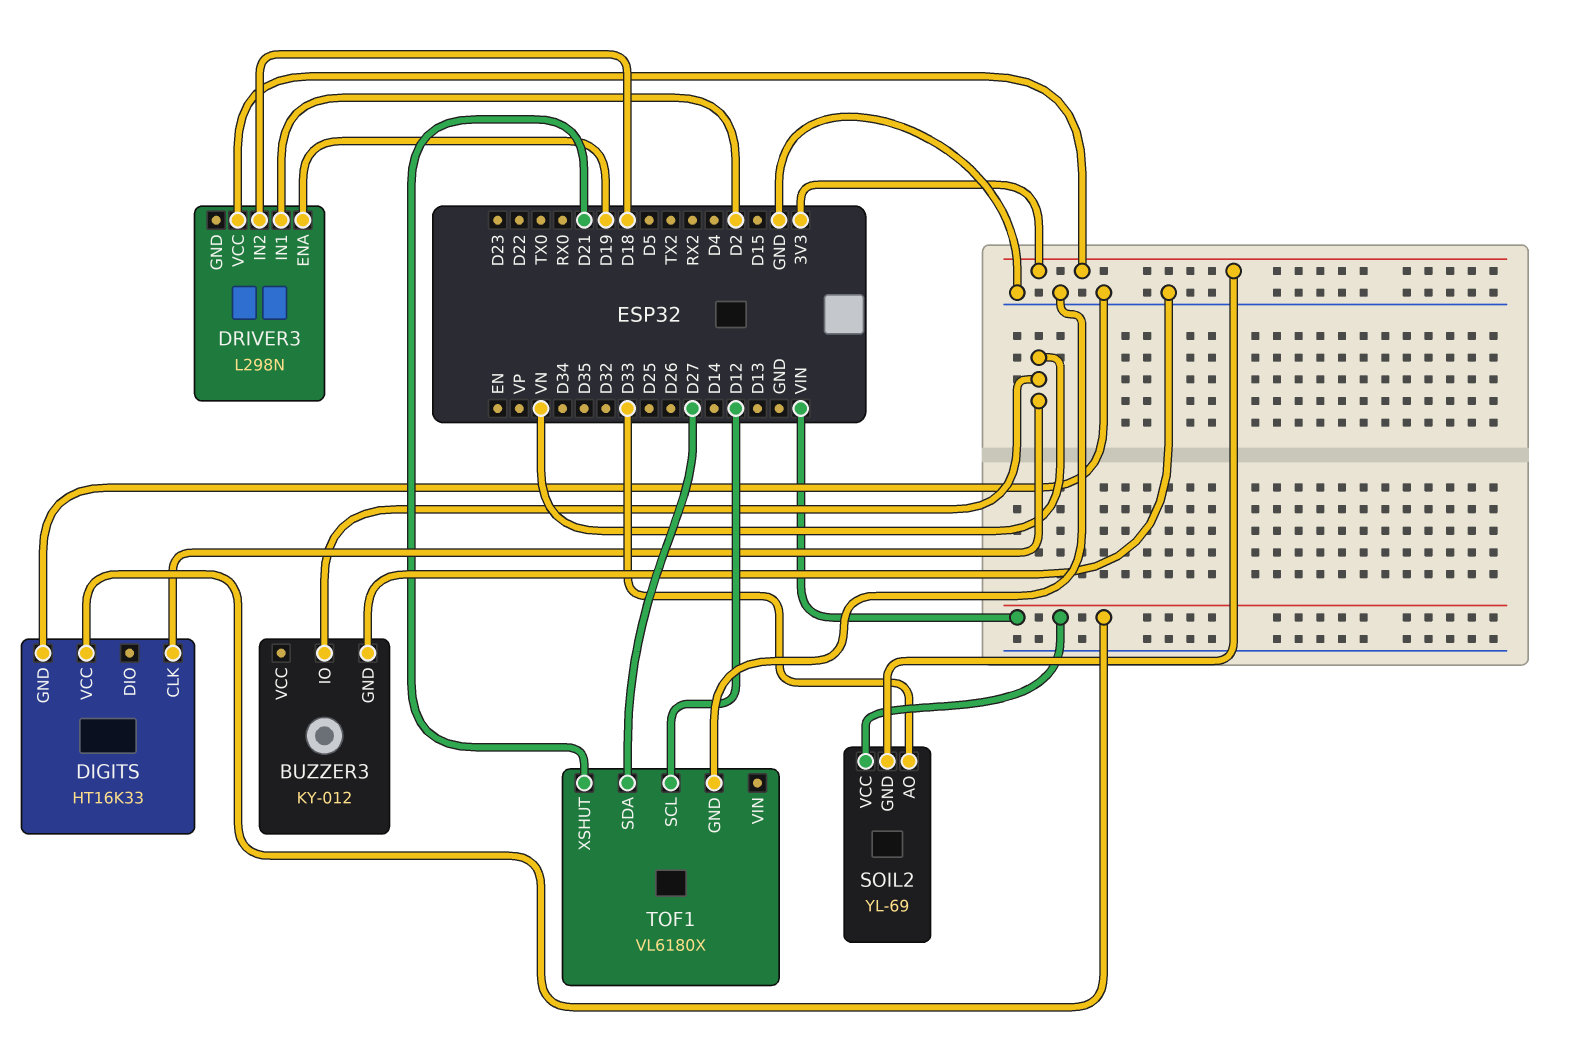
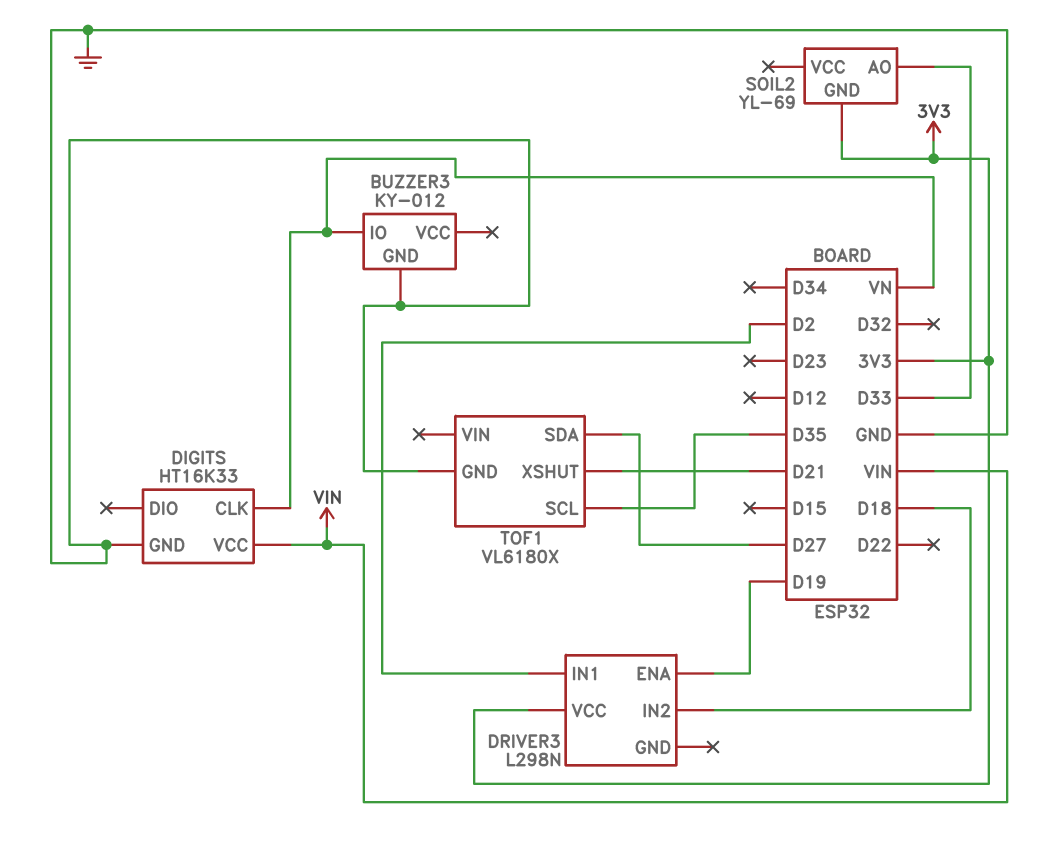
SOIL2 pin VCC: VIN -> none
TOF1 pin SCL: D12 -> D35

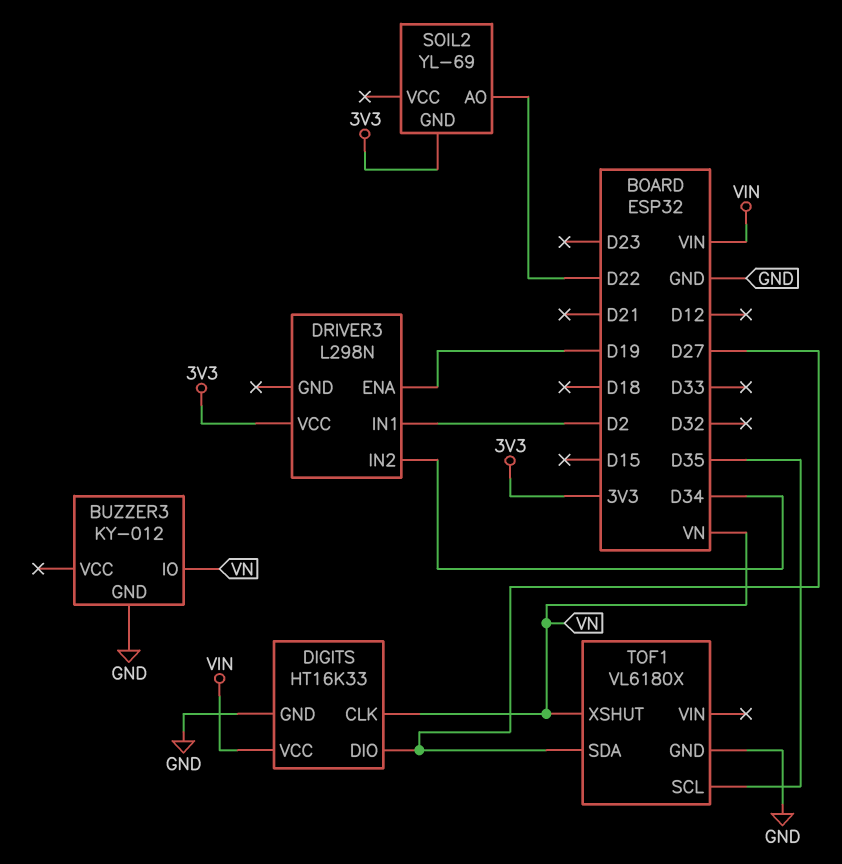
DIGITS pin DIO: none -> D27
DRIVER3 pin IN2: D18 -> D34
SOIL2 pin AO: D33 -> D22
TOF1 pin XSHUT: D21 -> VN

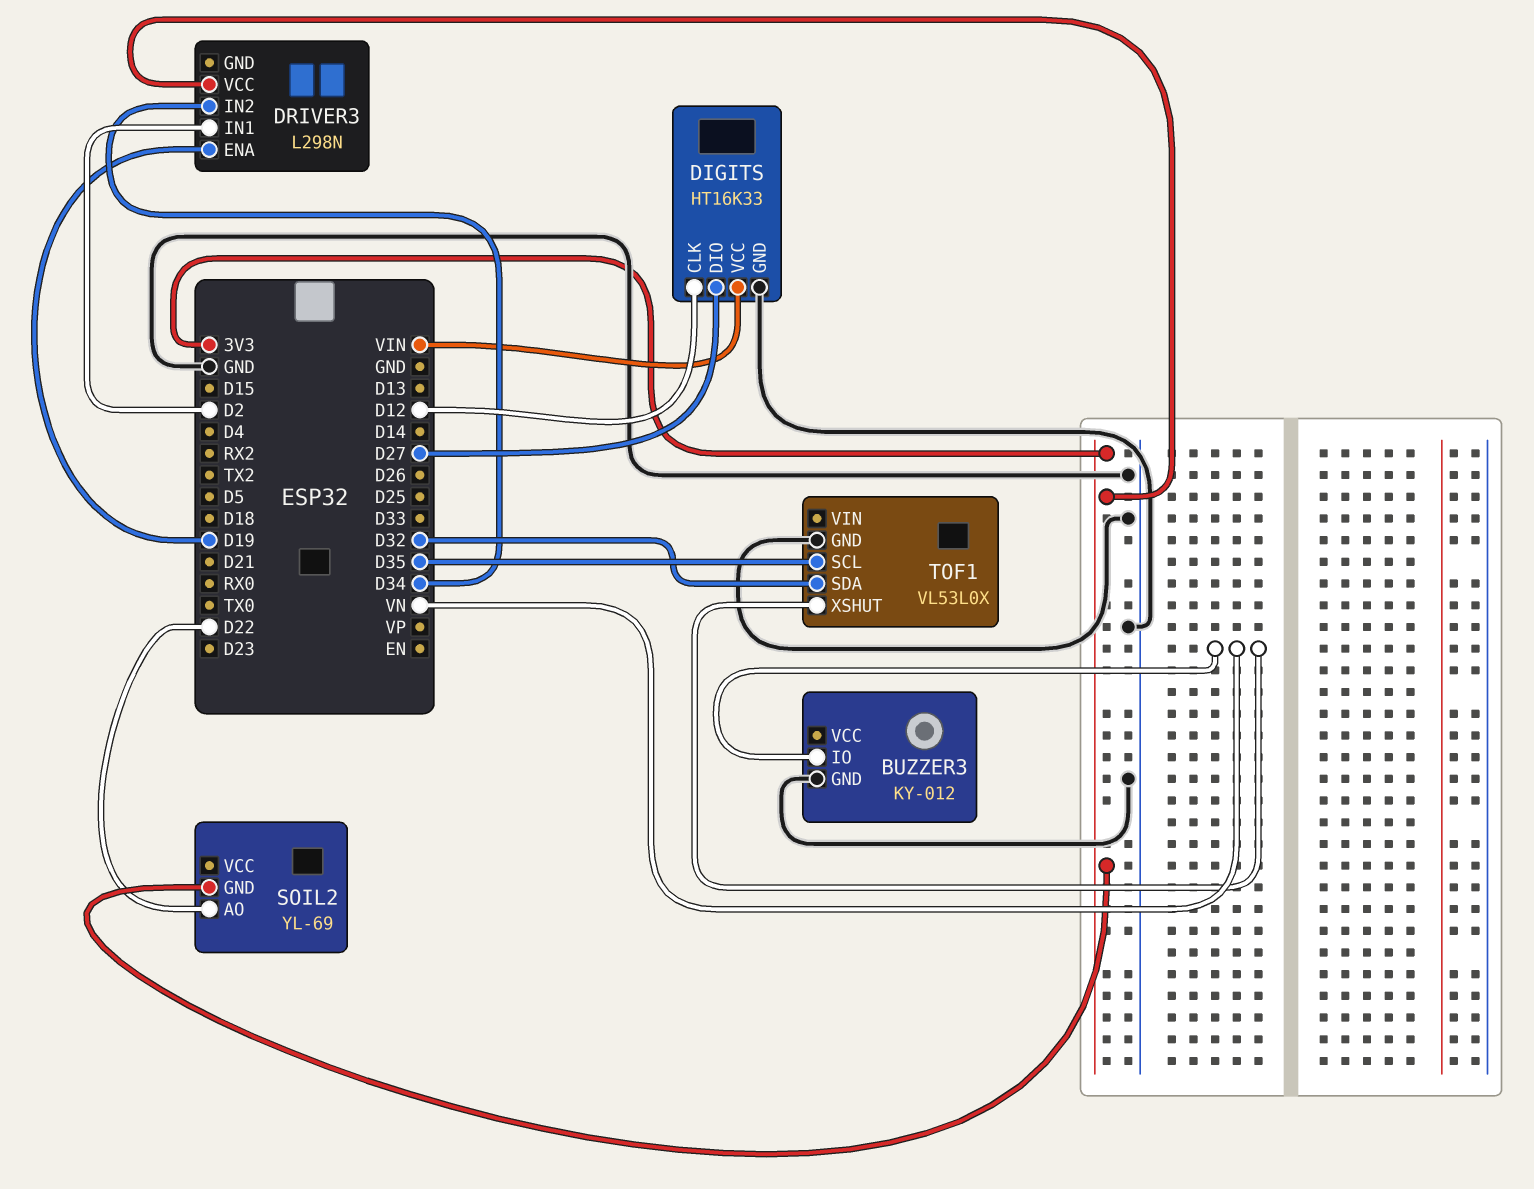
DIGITS pin CLK: VN -> D12
TOF1: VL6180X -> VL53L0X
TOF1 pin SDA: D27 -> D32

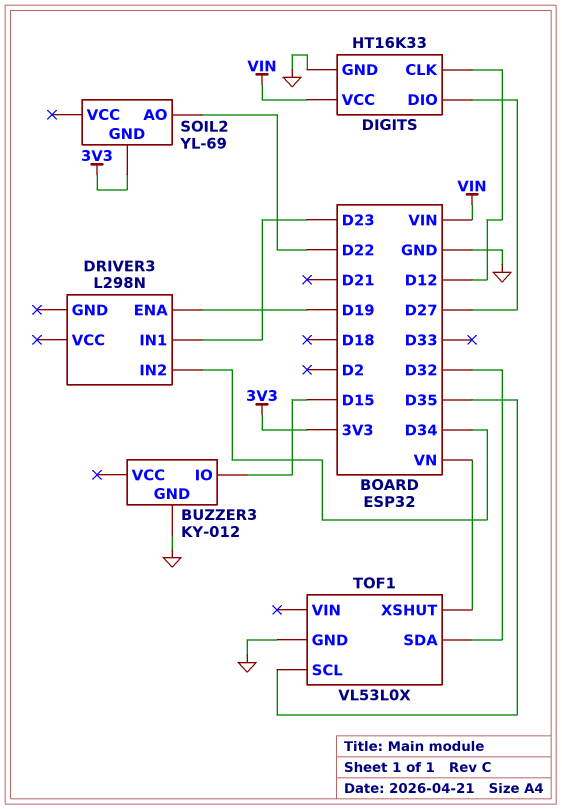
BUZZER3 pin IO: VN -> D15
DRIVER3 pin IN1: D2 -> D23
DRIVER3 pin VCC: 3V3 -> none

